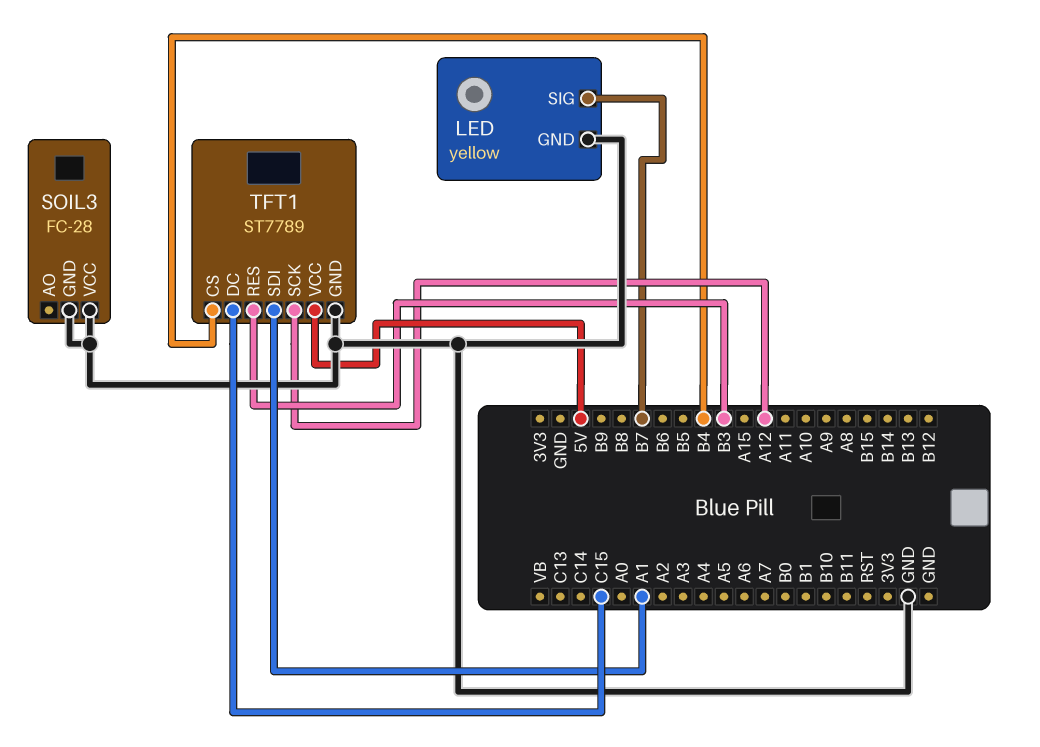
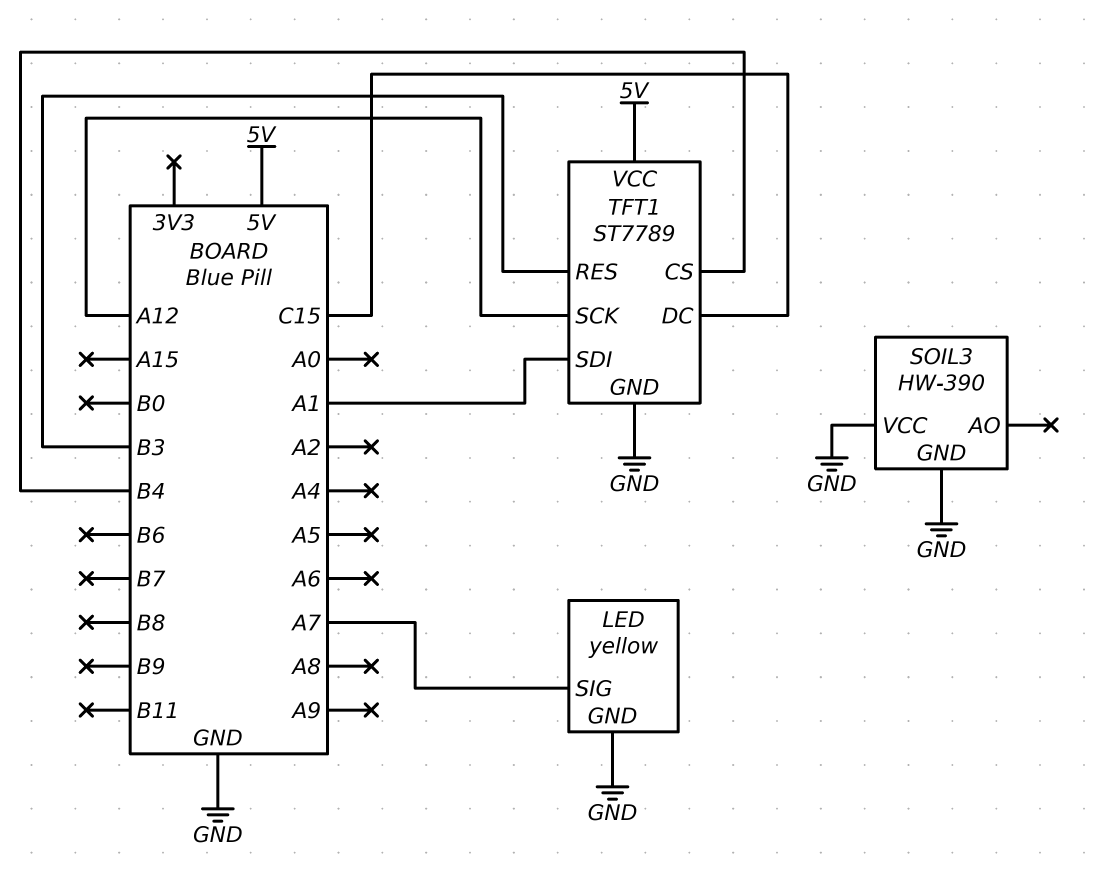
LED pin SIG: B7 -> A7
SOIL3: FC-28 -> HW-390

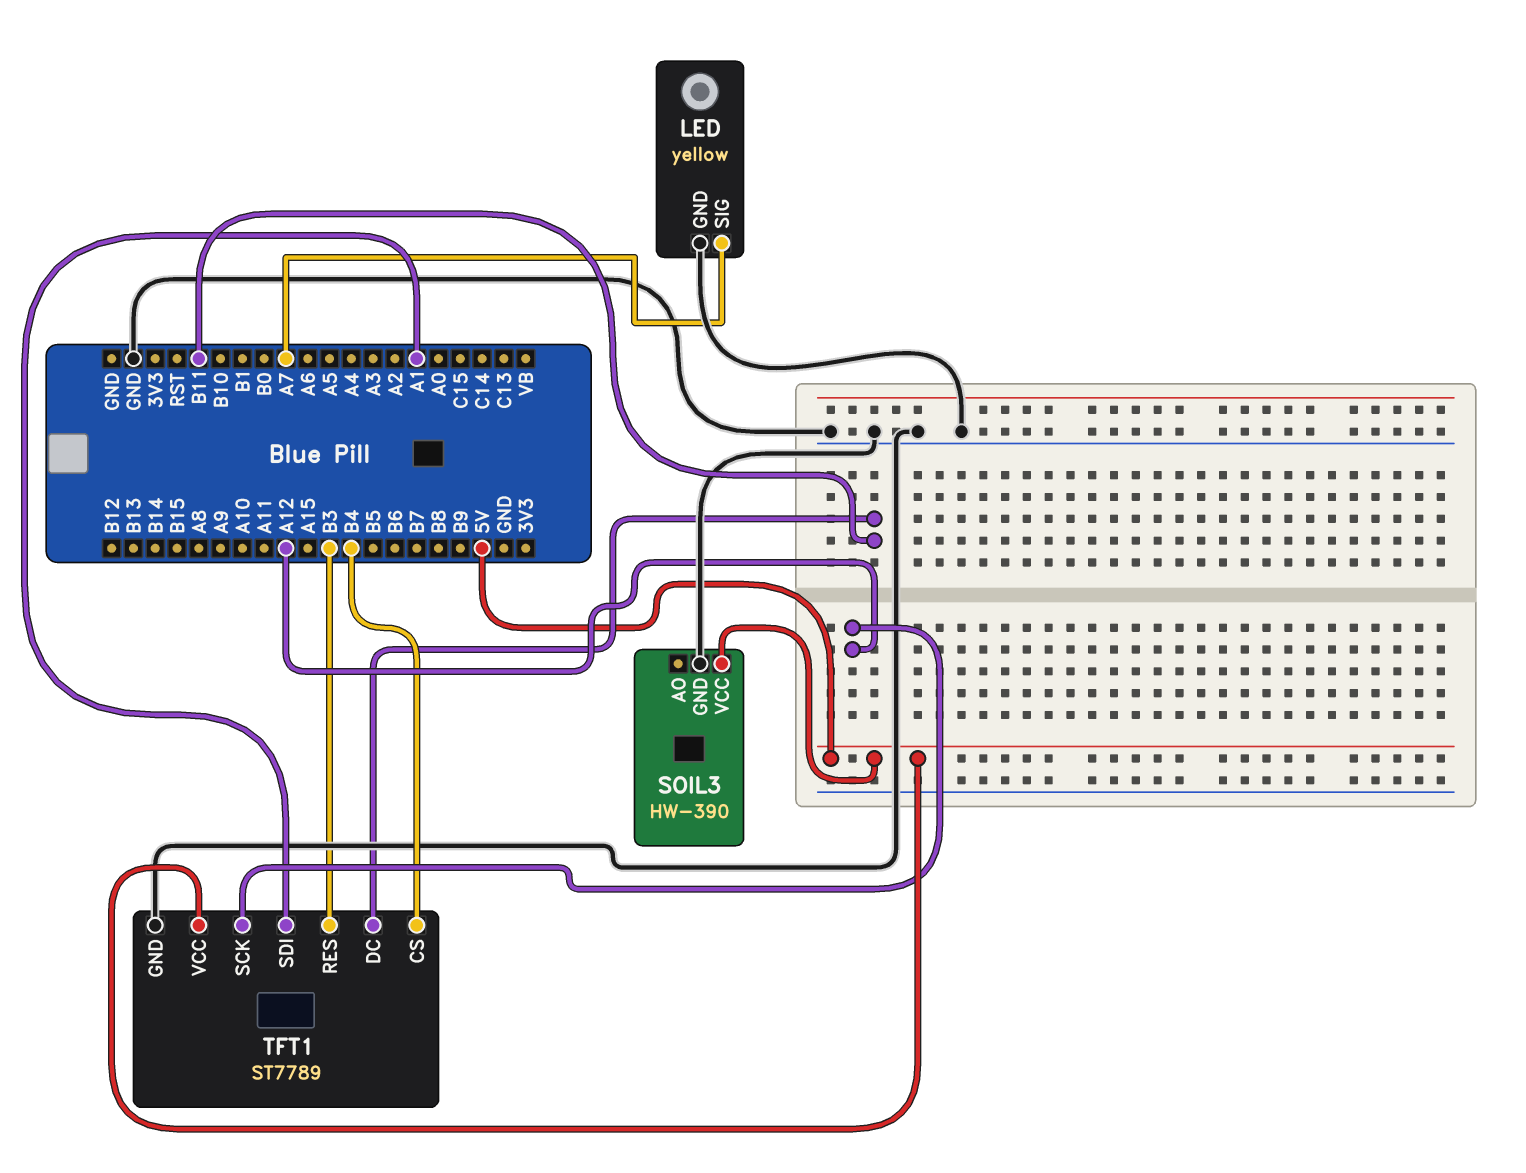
SOIL3 pin VCC: GND -> 5V
TFT1 pin DC: C15 -> B11

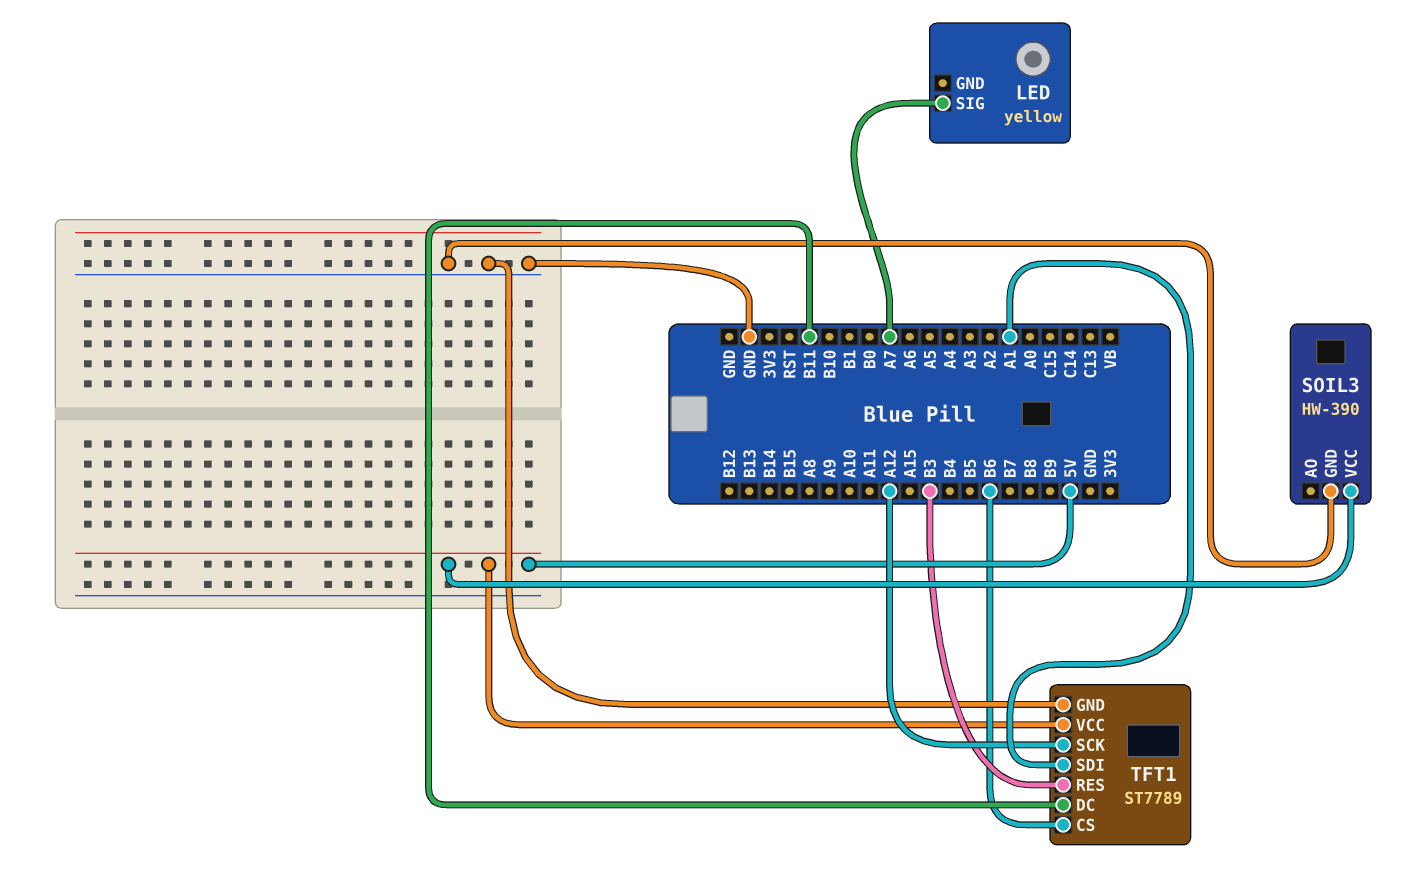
LED pin GND: GND -> none
TFT1 pin CS: B4 -> B6

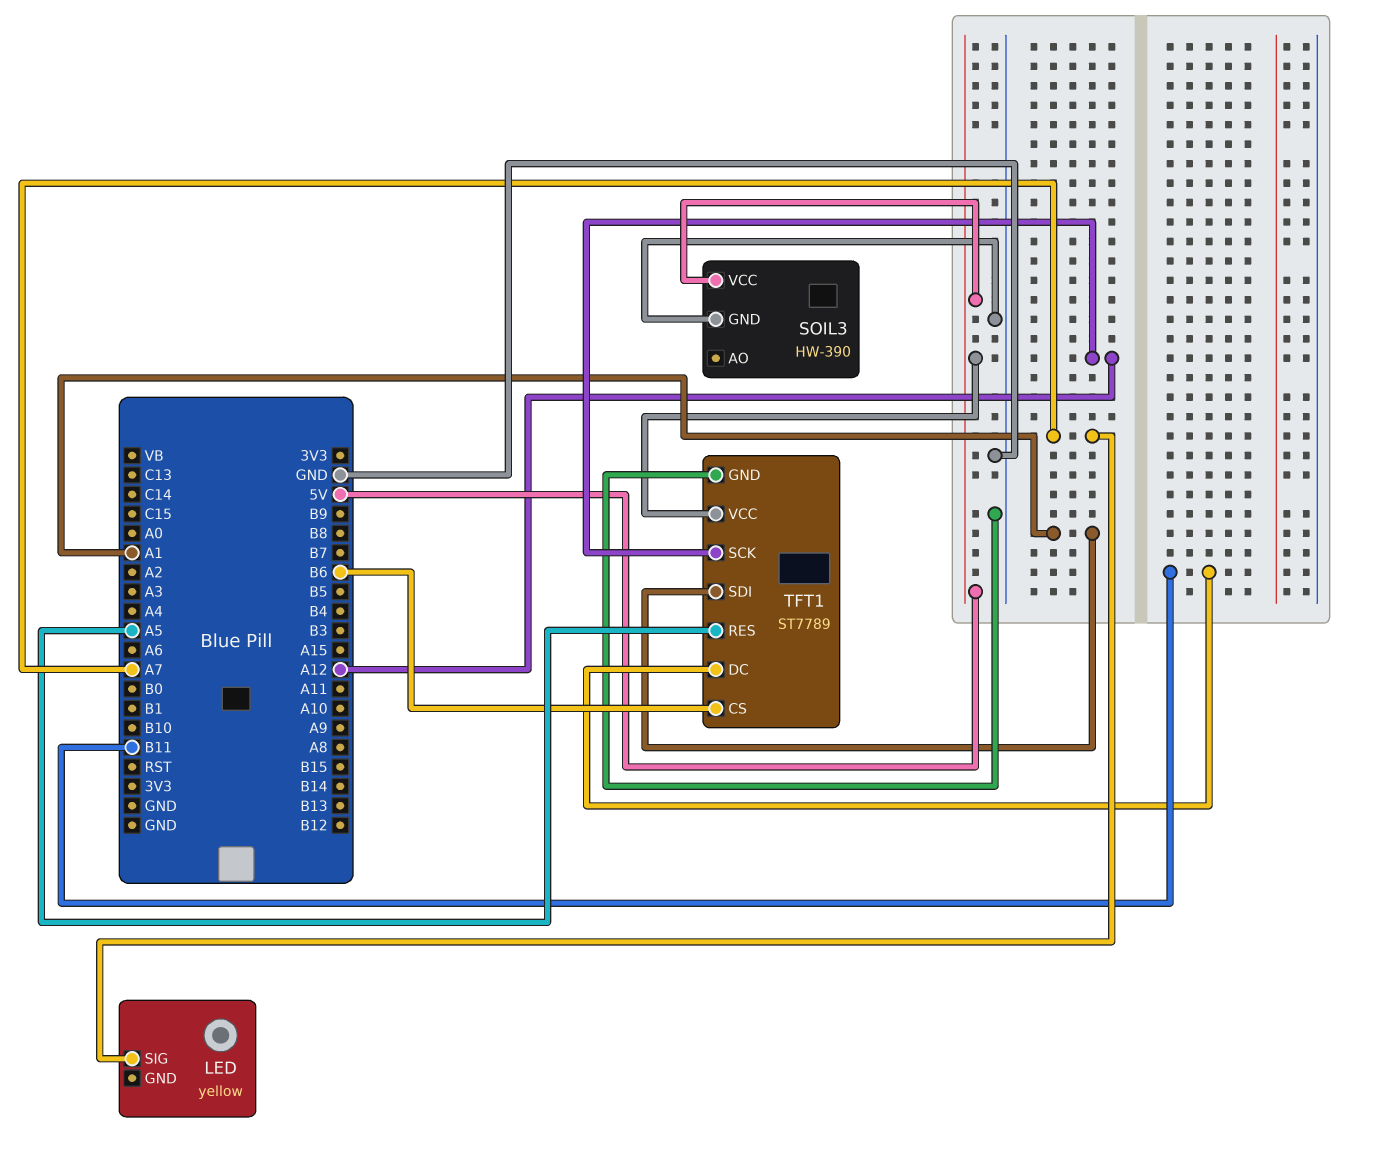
TFT1 pin RES: B3 -> A5

